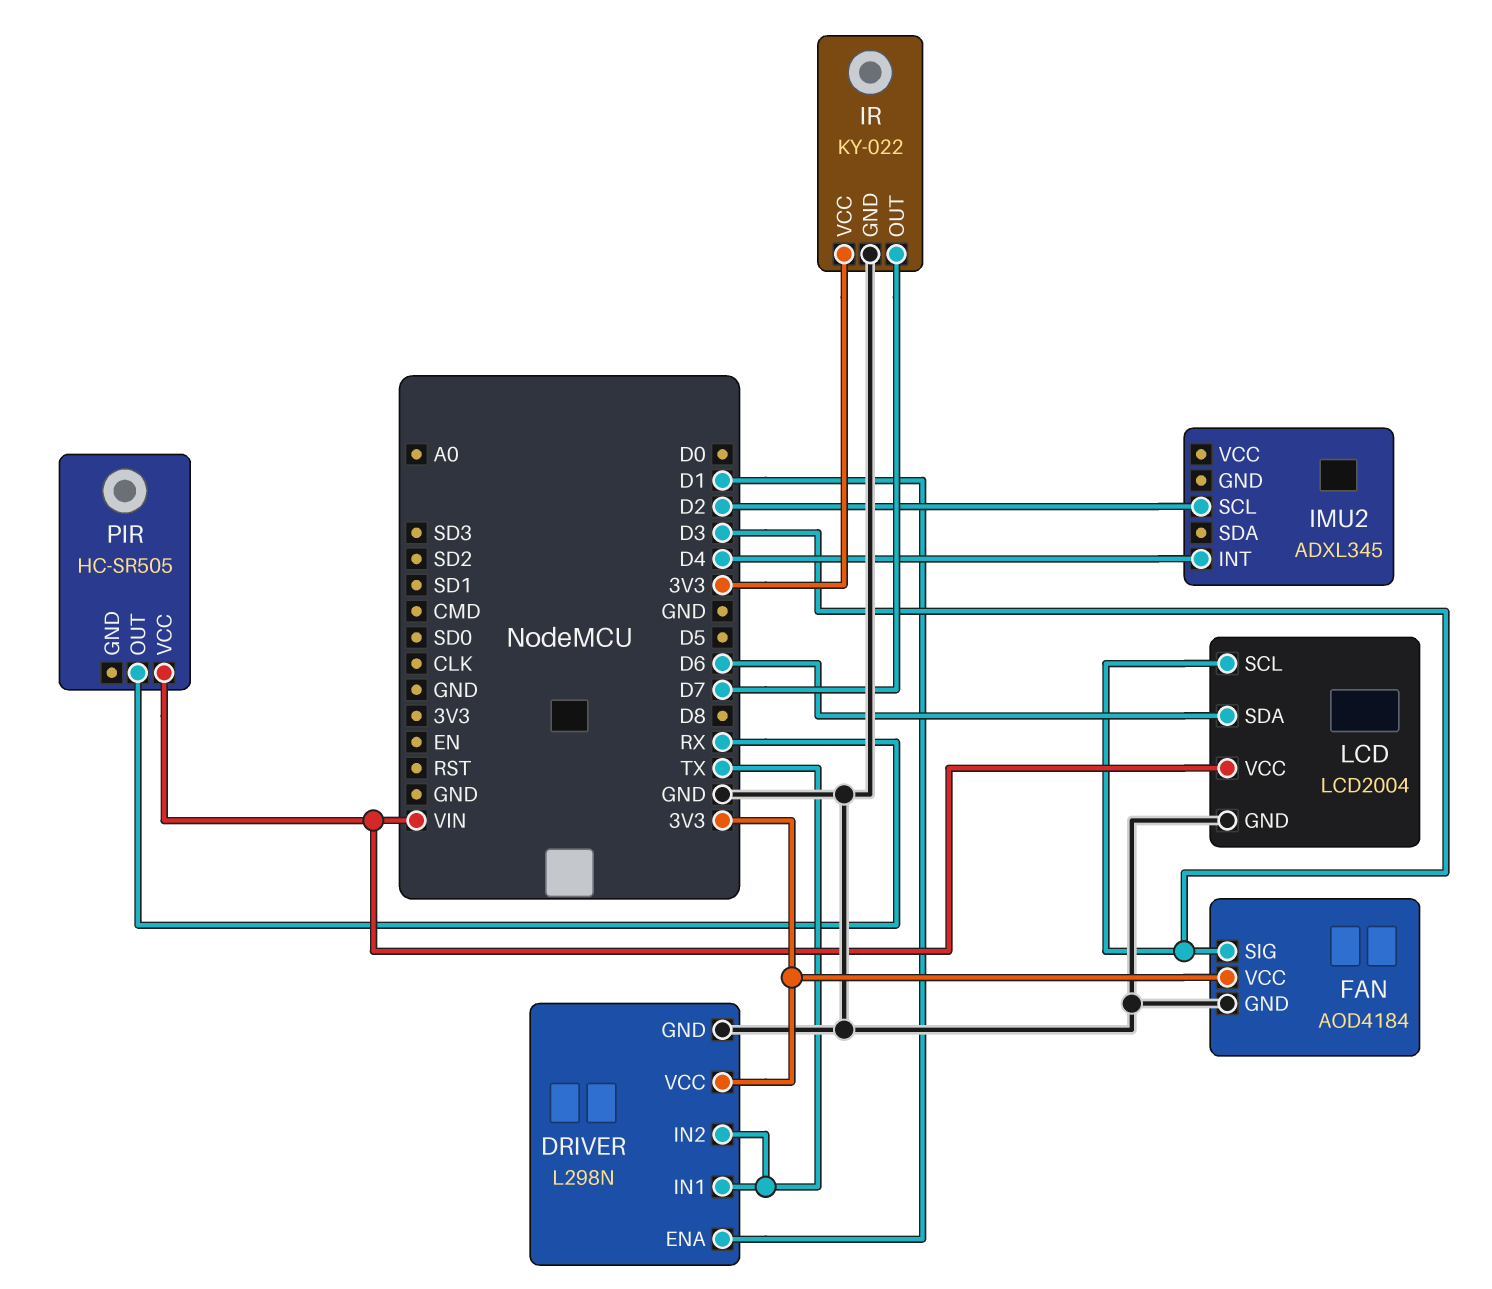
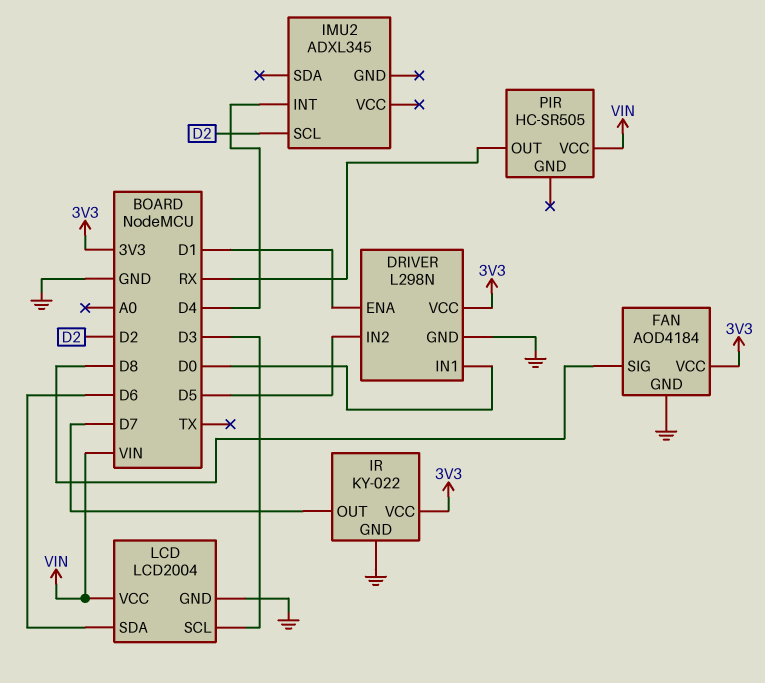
DRIVER pin IN1: TX -> D0
DRIVER pin IN2: TX -> D5
FAN pin SIG: D3 -> D8

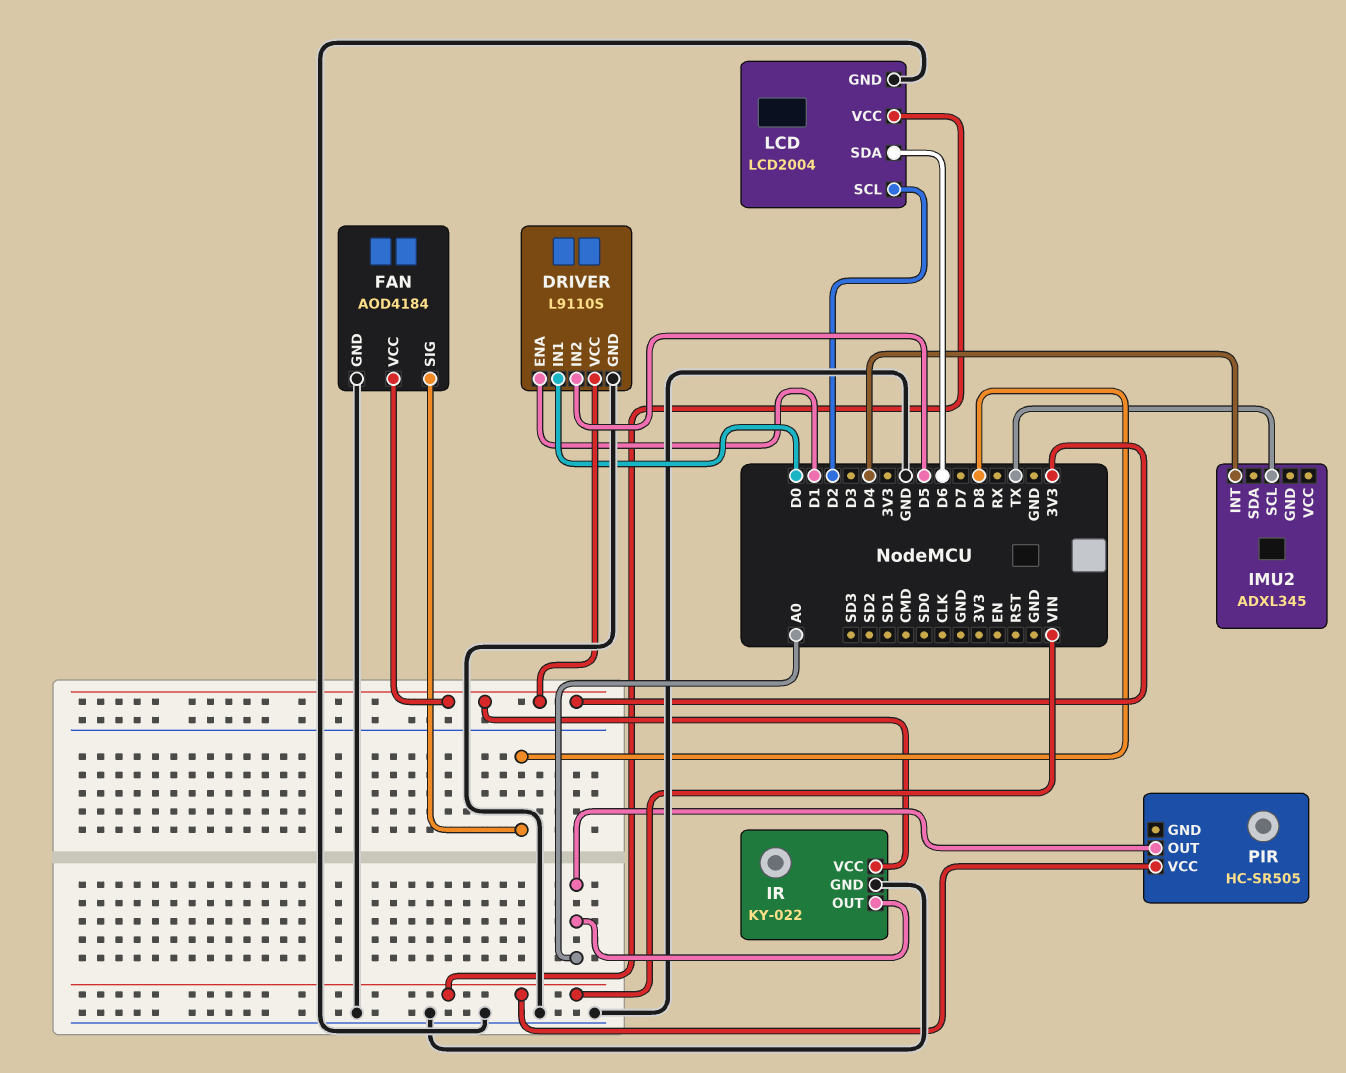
DRIVER: L298N -> L9110S
IMU2 pin SCL: D2 -> TX
IR pin OUT: D7 -> A0
LCD pin SCL: D3 -> D2
PIR pin OUT: RX -> A0

